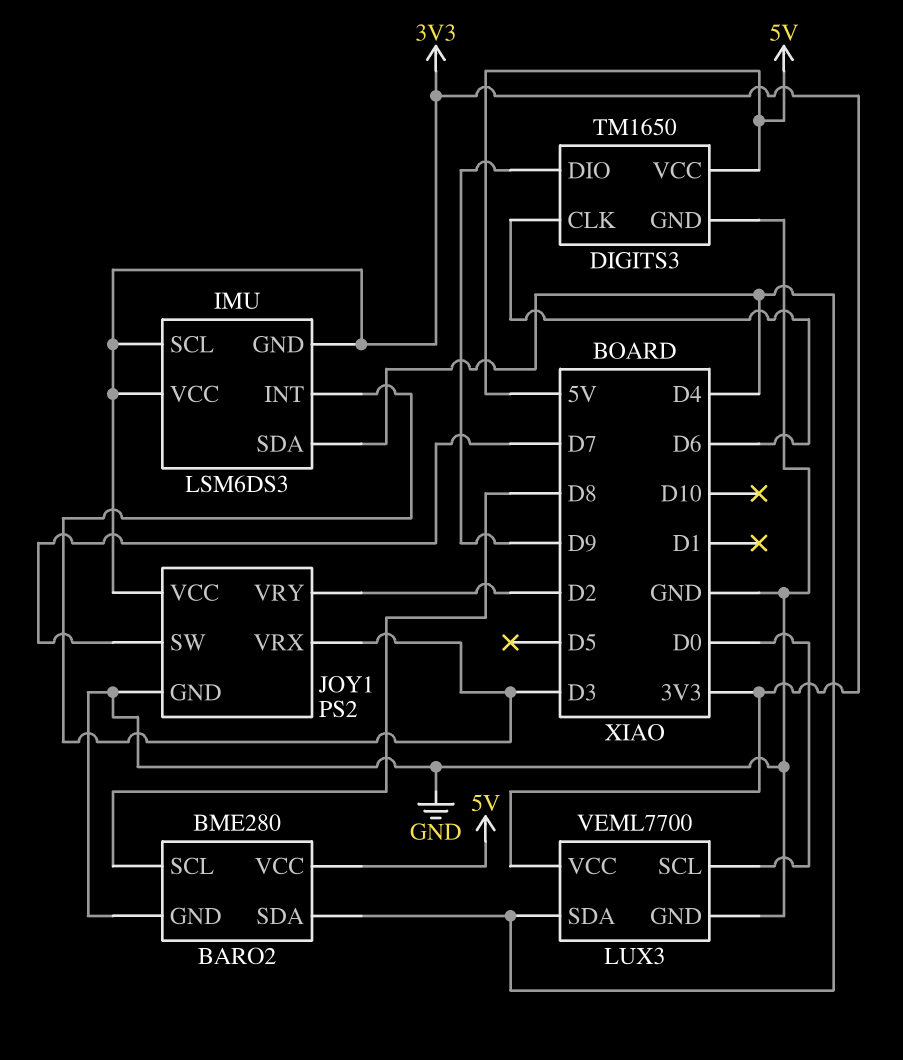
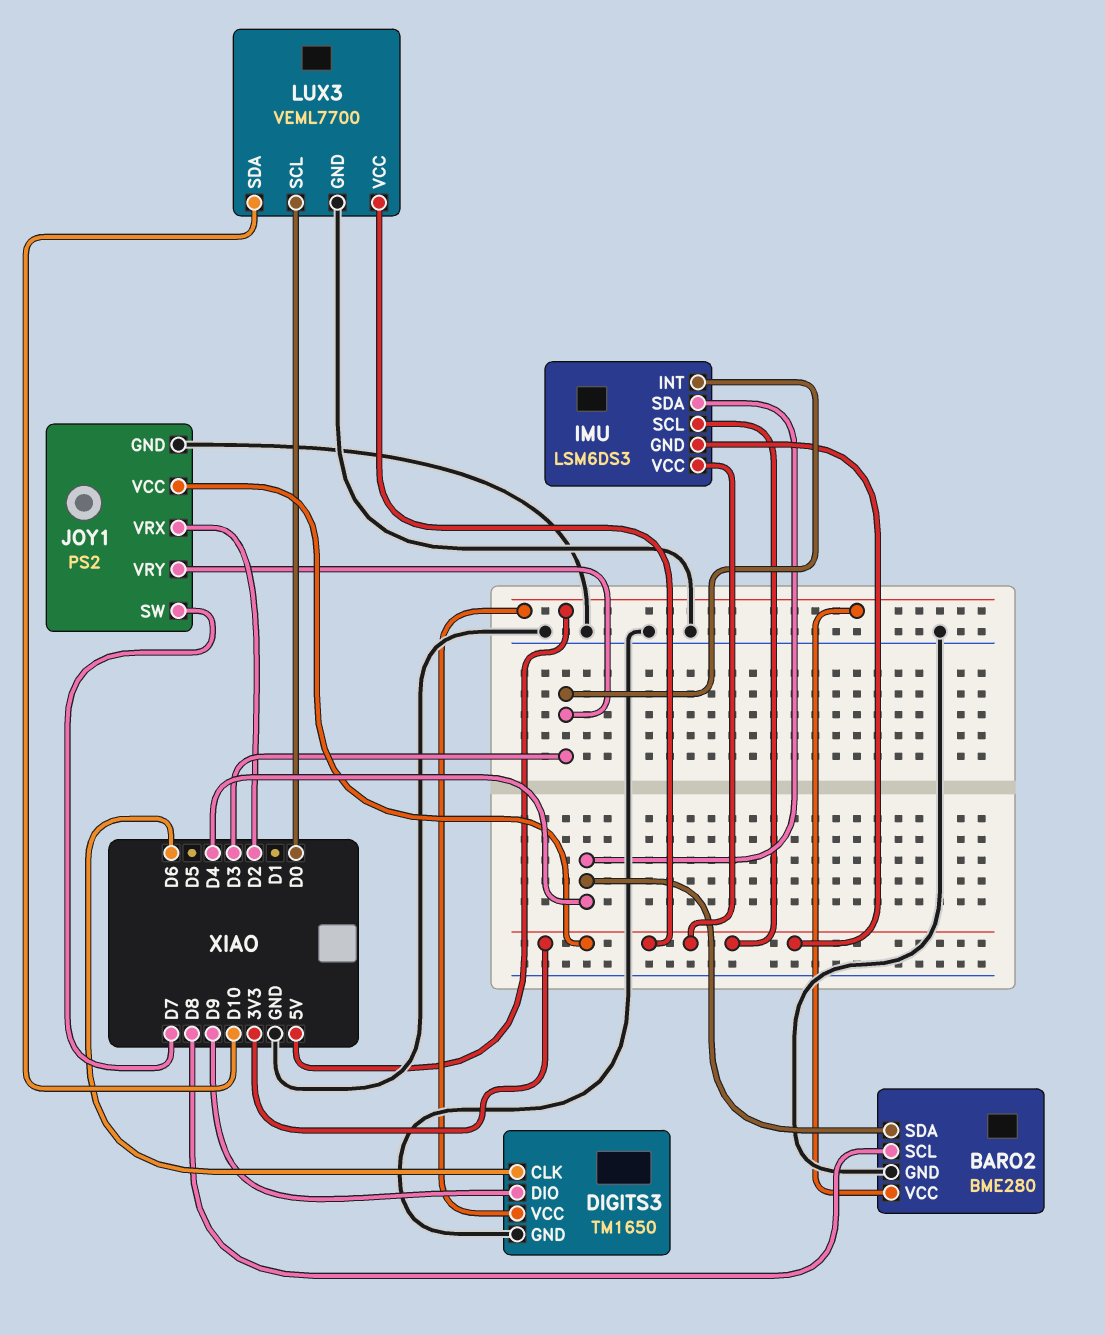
JOY1 pin VRX: D3 -> D2
JOY1 pin VRY: D2 -> D3
LUX3 pin SDA: D4 -> D10

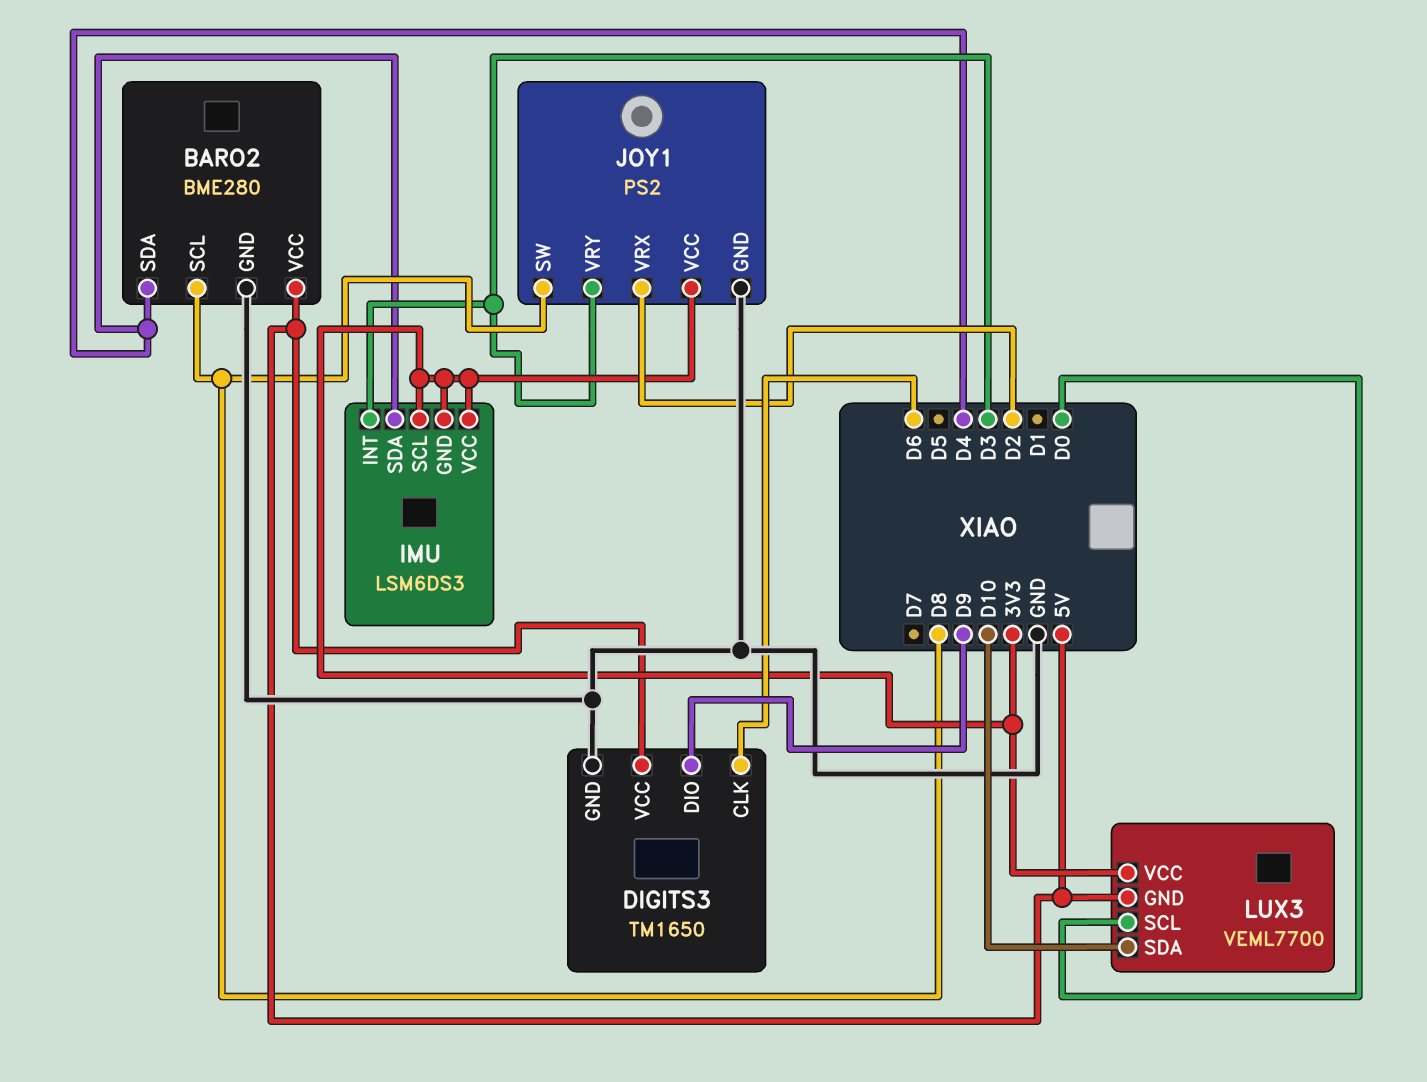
JOY1 pin SW: D7 -> D8
LUX3 pin GND: GND -> 5V

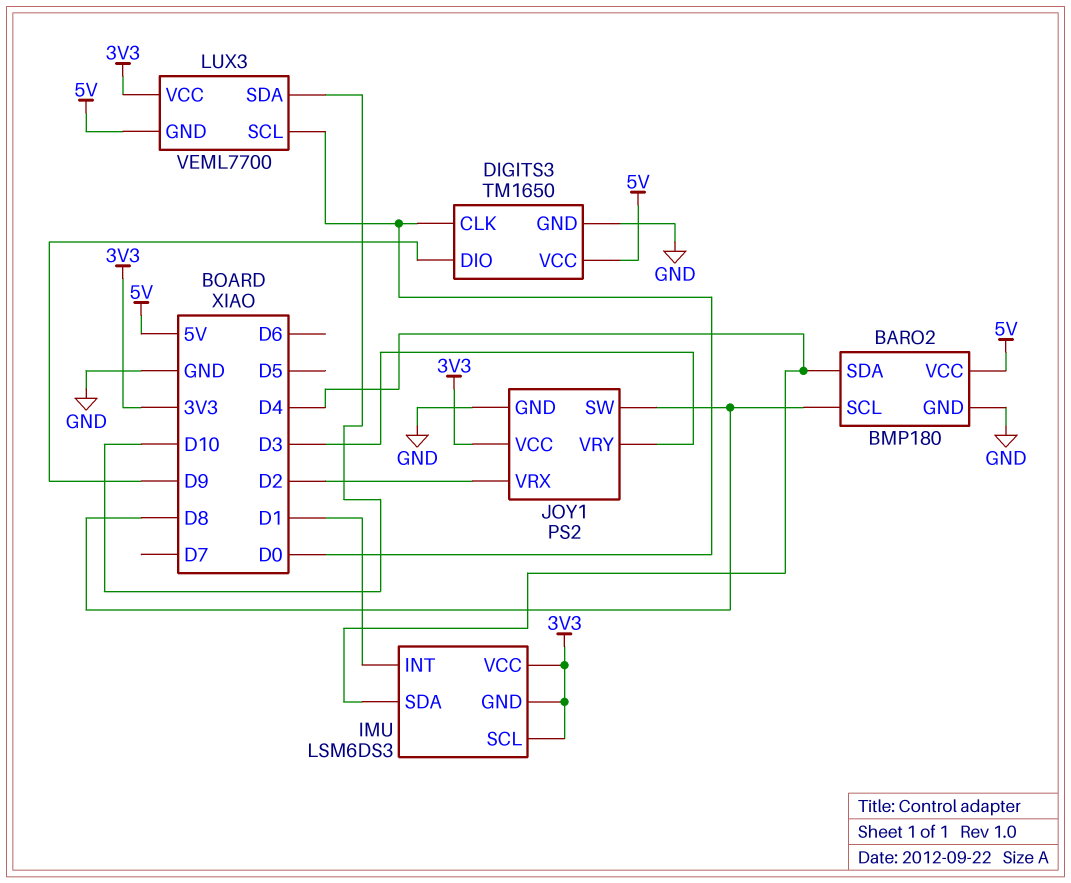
BARO2: BME280 -> BMP180
DIGITS3 pin CLK: D6 -> D0
IMU pin INT: D3 -> D1

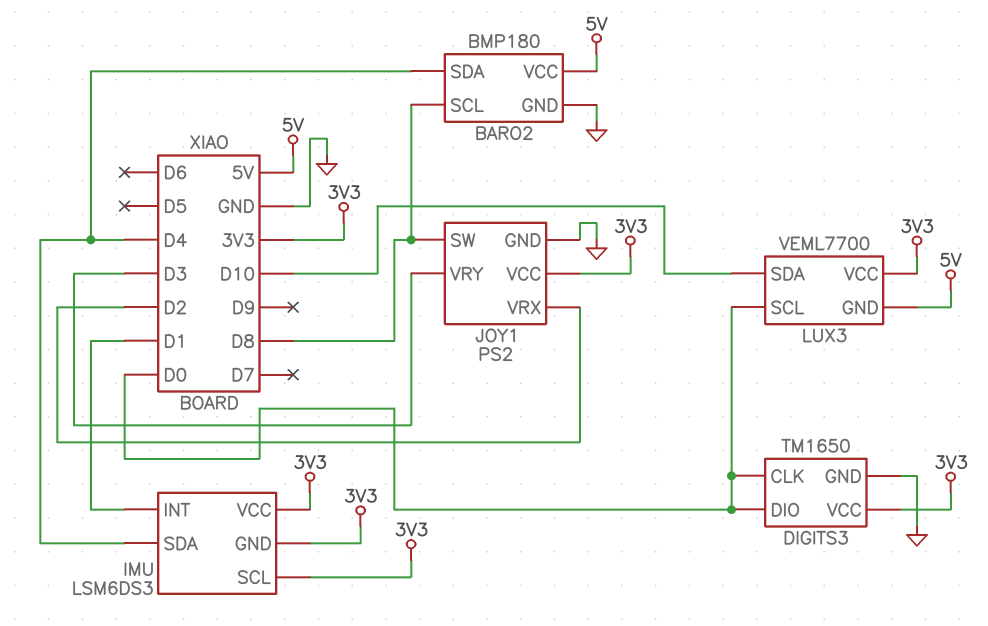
DIGITS3 pin DIO: D9 -> D0
DIGITS3 pin VCC: 5V -> 3V3

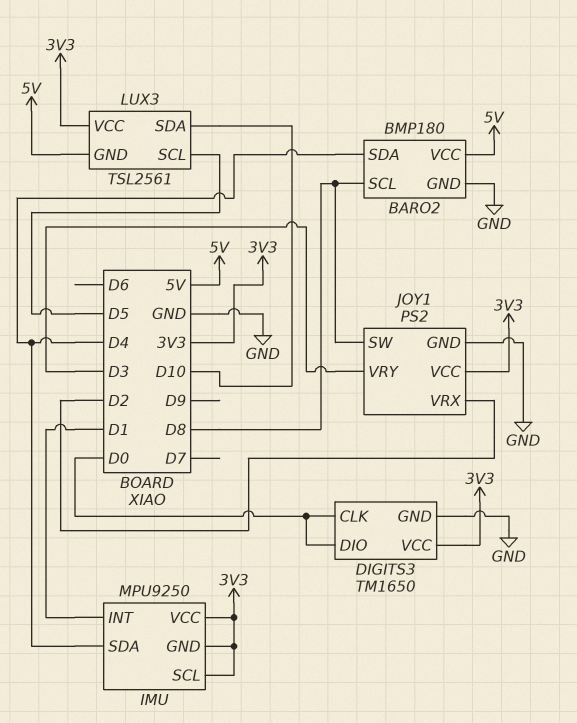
IMU: LSM6DS3 -> MPU9250
LUX3: VEML7700 -> TSL2561
LUX3 pin SCL: D0 -> D5

